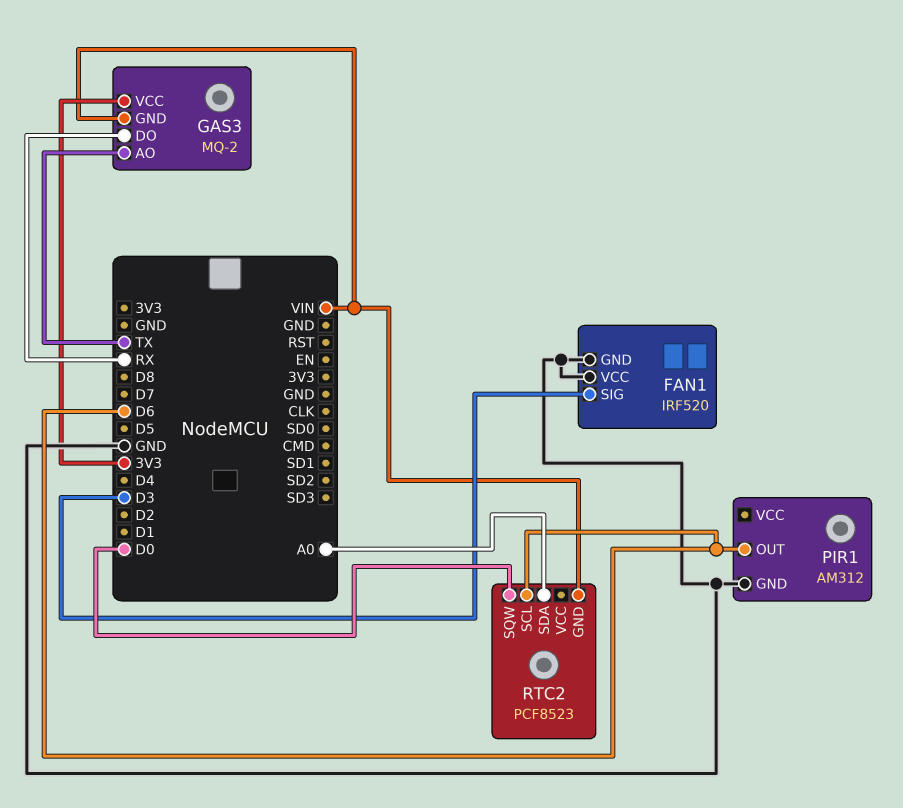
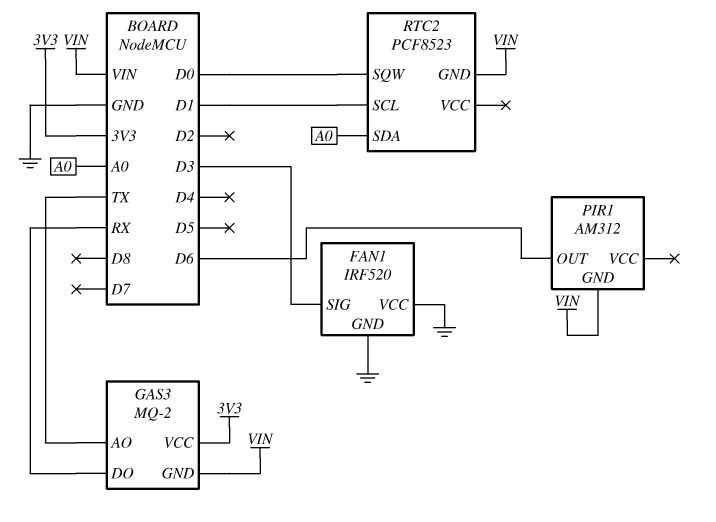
PIR1 pin GND: GND -> VIN
RTC2 pin SCL: D6 -> D1

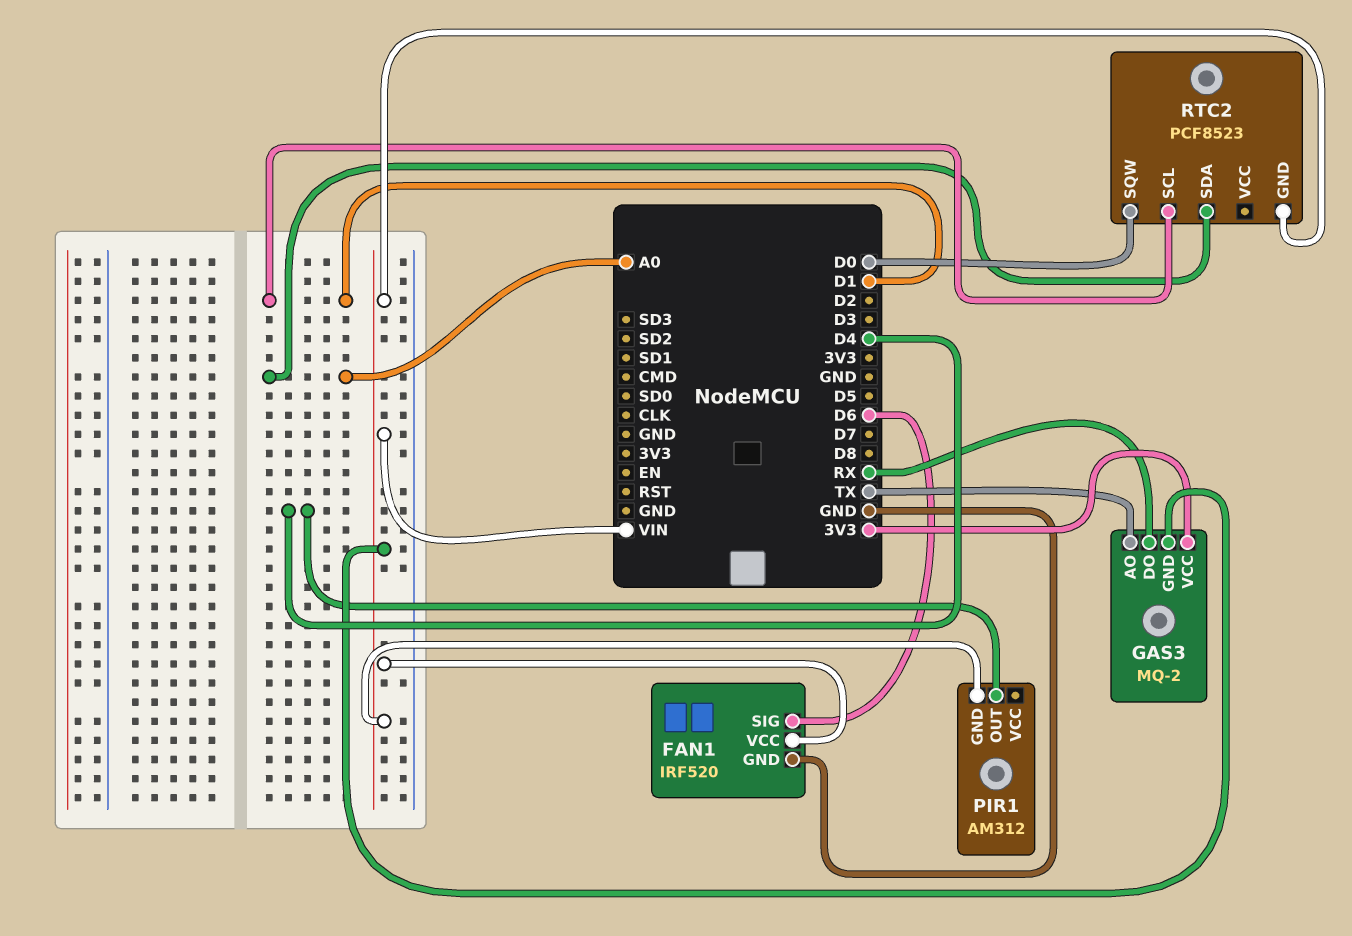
FAN1 pin SIG: D3 -> D6
FAN1 pin VCC: GND -> VIN
PIR1 pin OUT: D6 -> D4

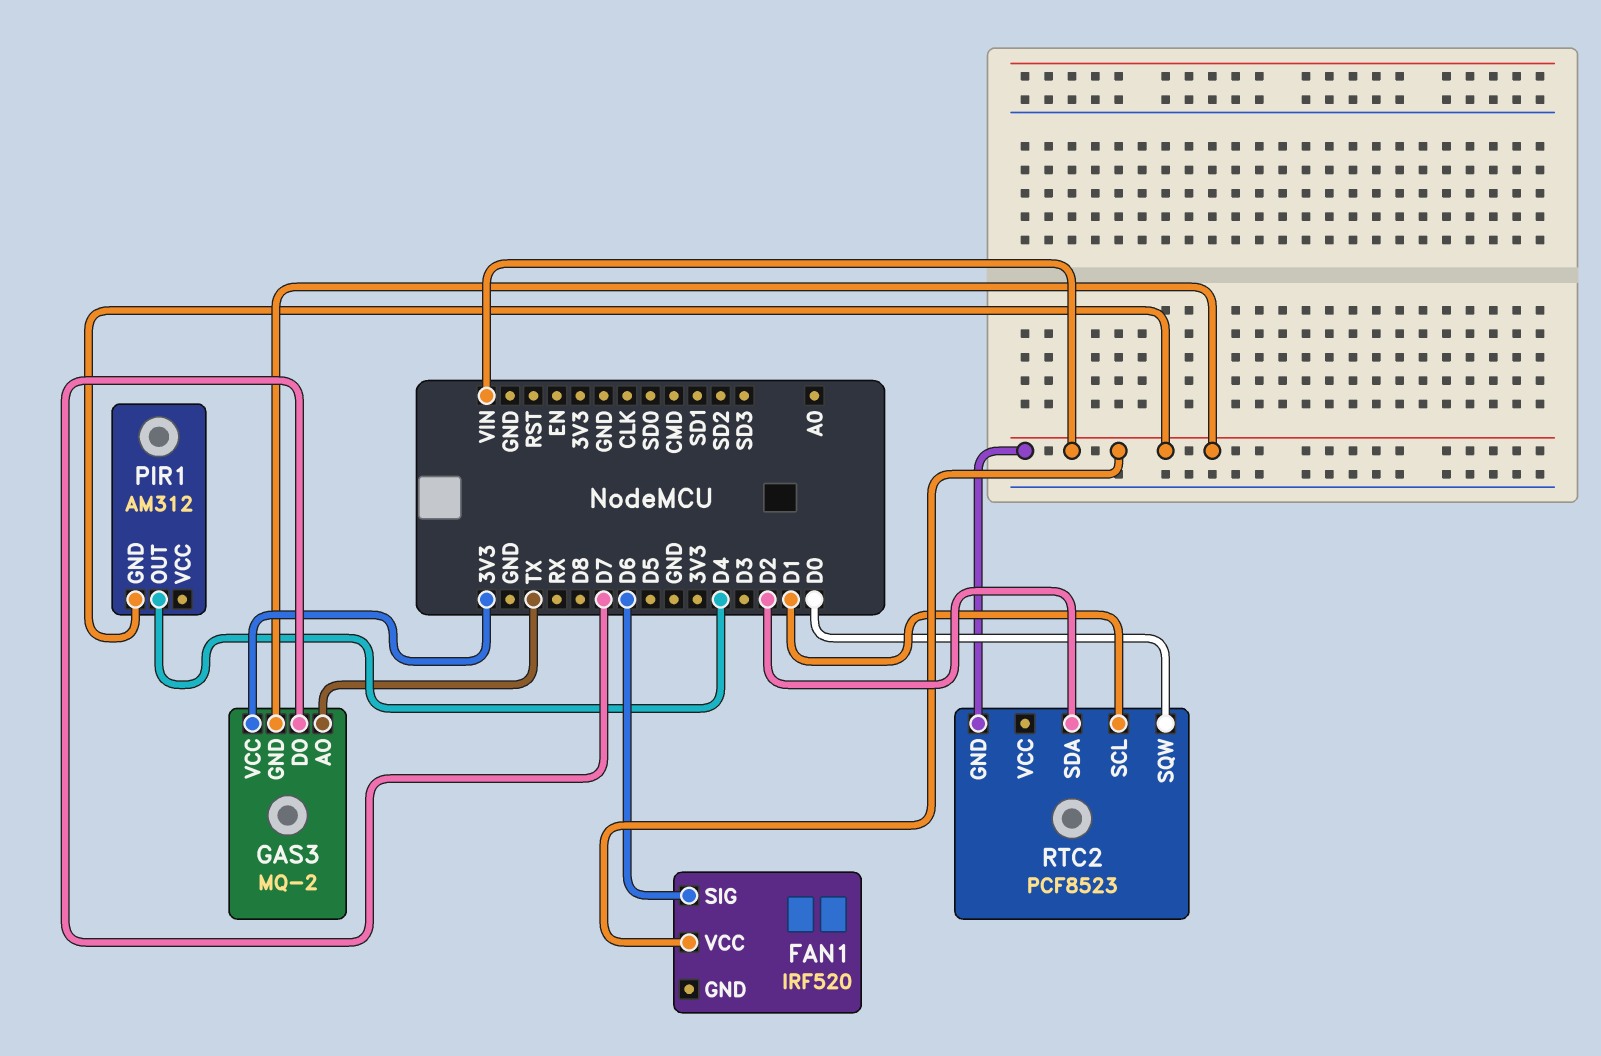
FAN1 pin GND: GND -> none
GAS3 pin DO: RX -> D7
RTC2 pin SDA: A0 -> D2

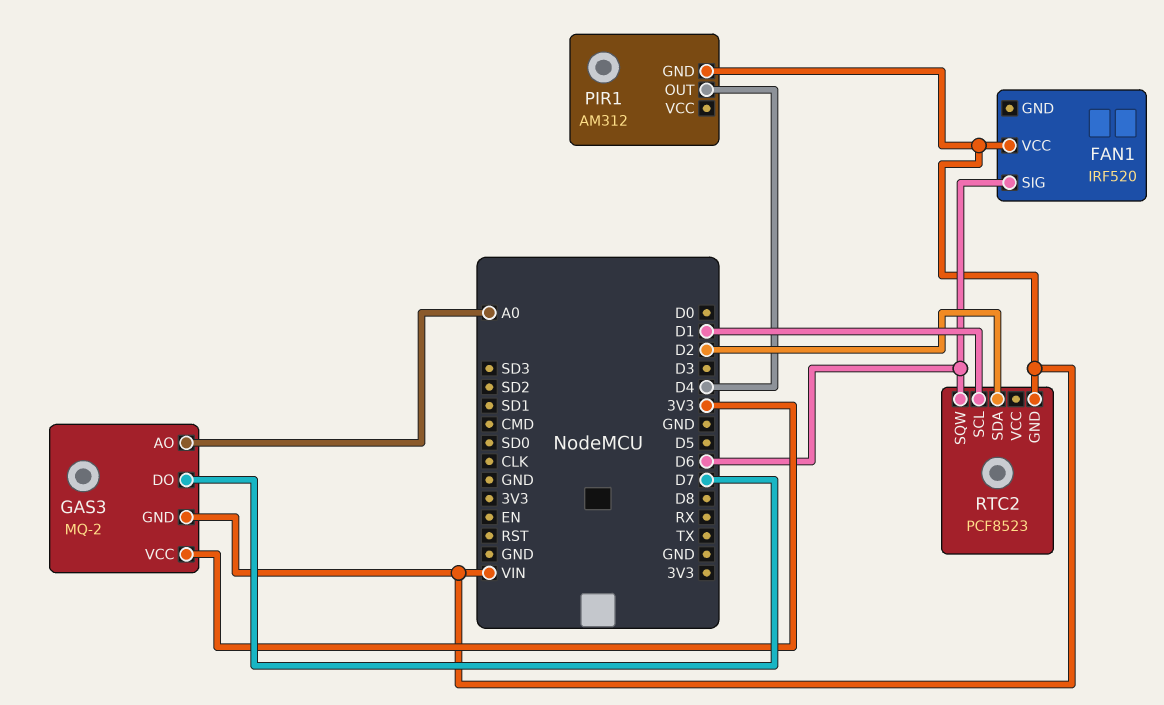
GAS3 pin AO: TX -> A0
RTC2 pin SQW: D0 -> D6

